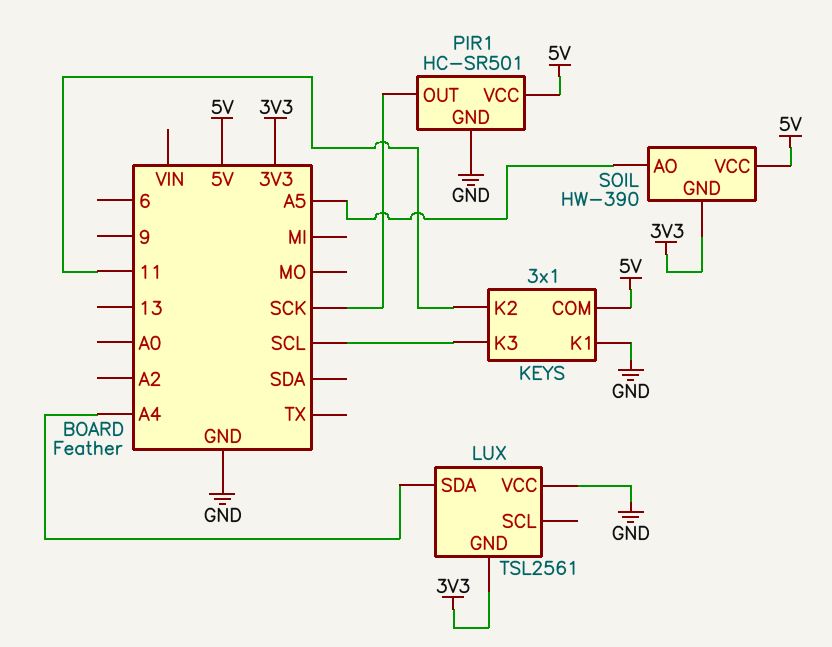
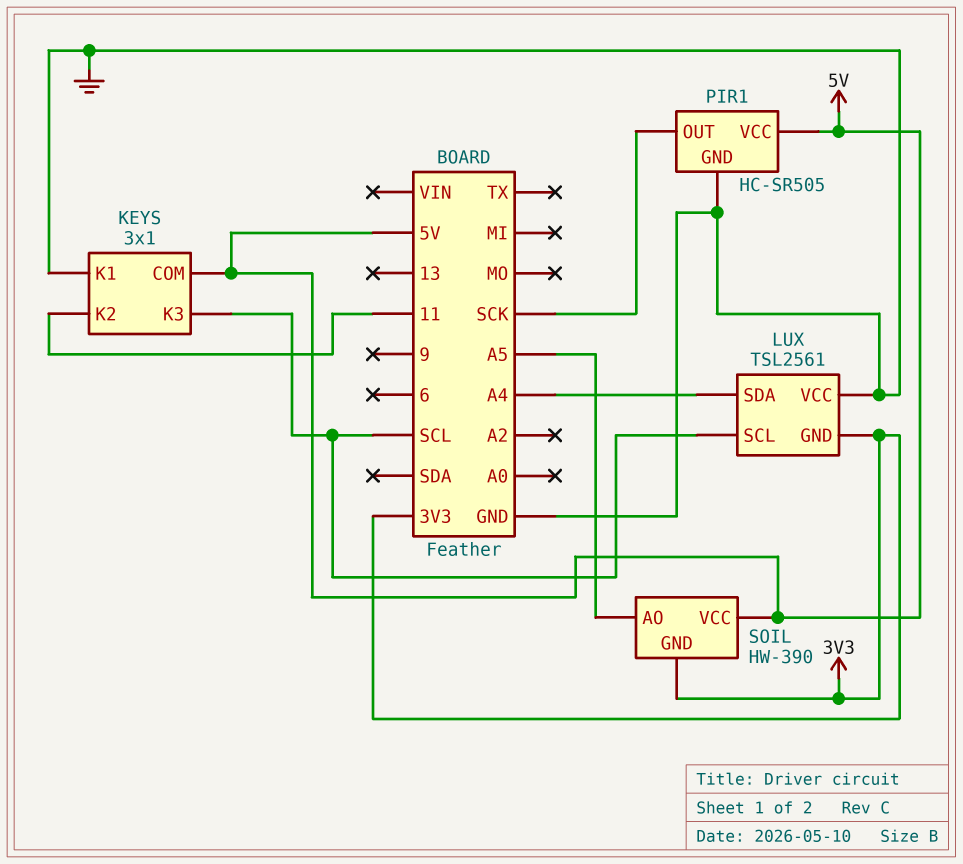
LUX pin SCL: none -> SCL
PIR1: HC-SR501 -> HC-SR505

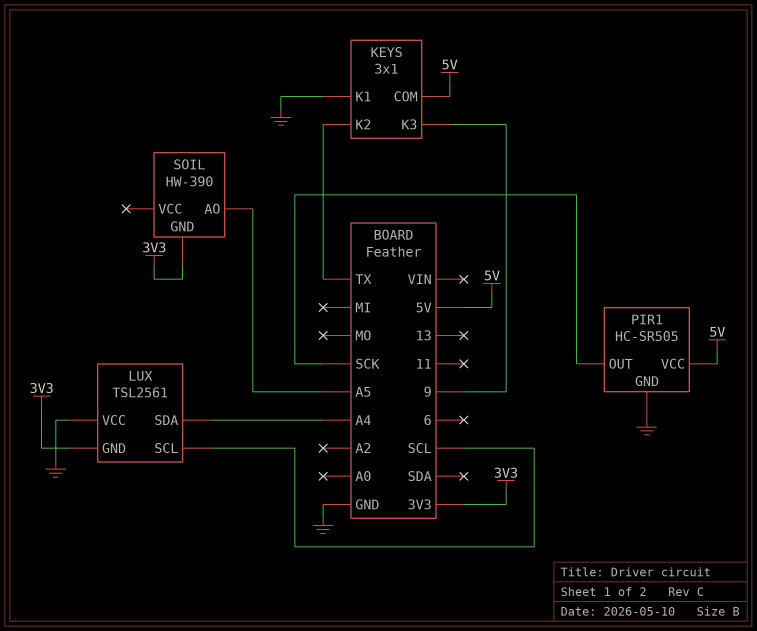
KEYS pin K2: 11 -> TX
KEYS pin K3: SCL -> 9
SOIL pin VCC: 5V -> none

